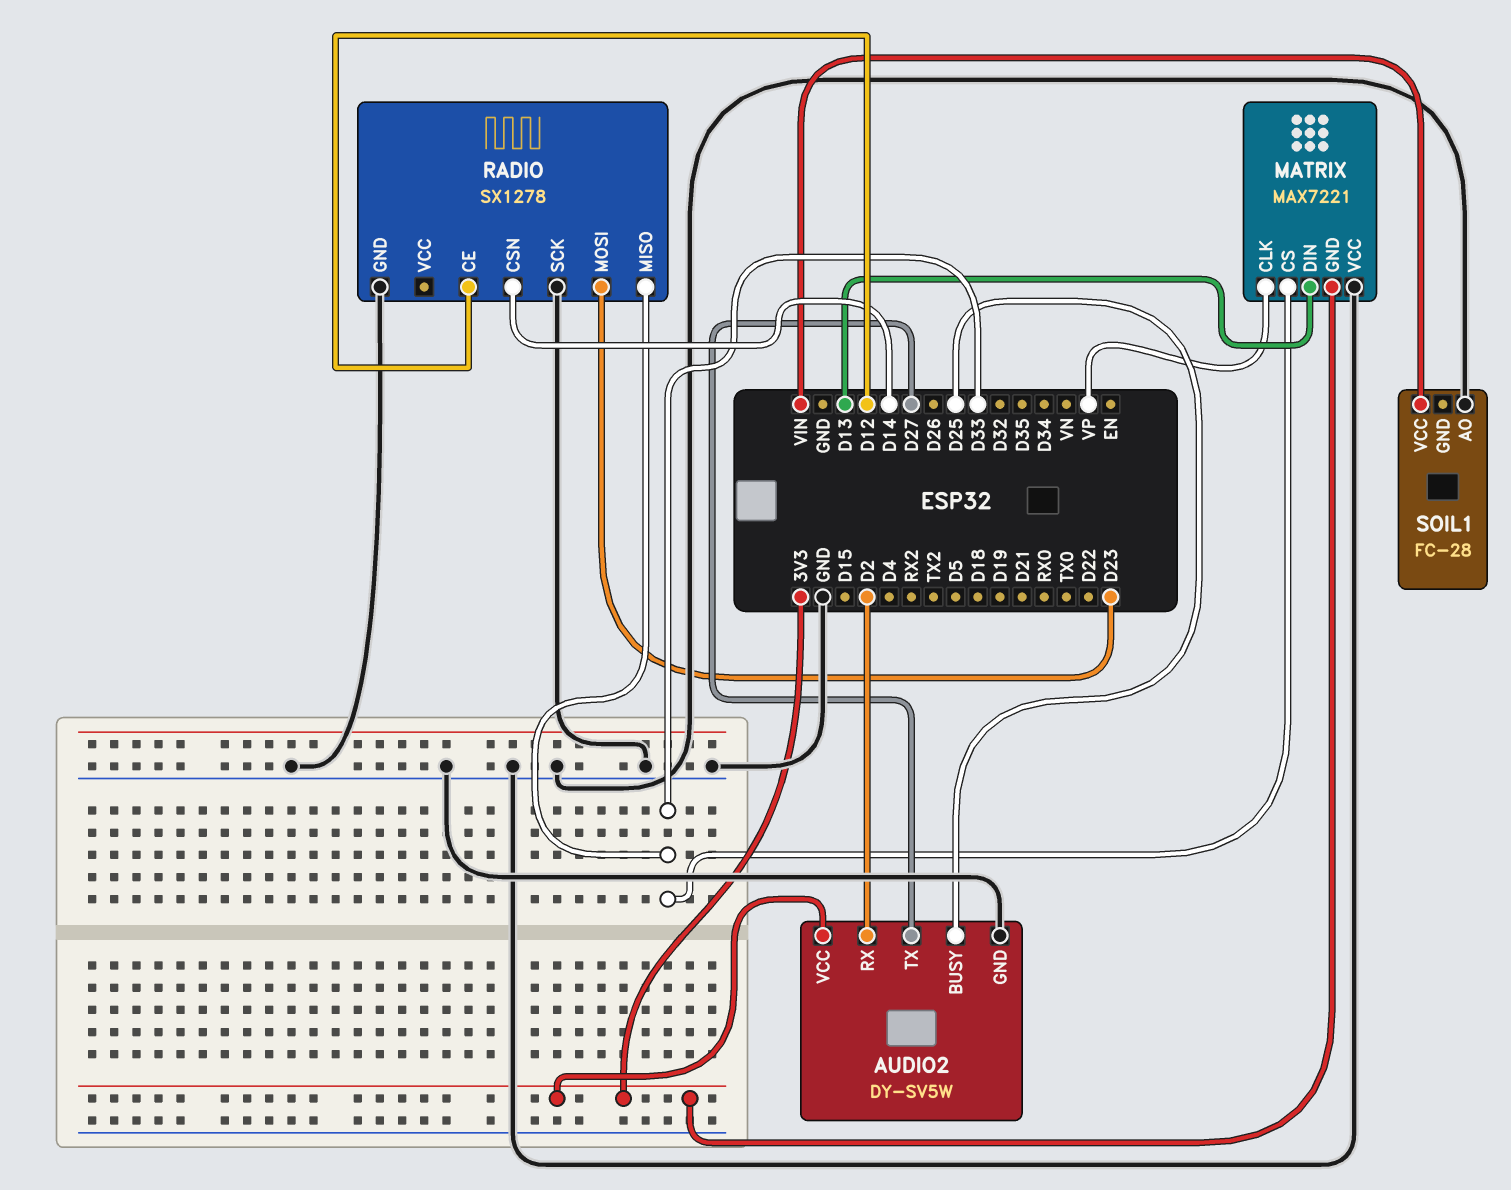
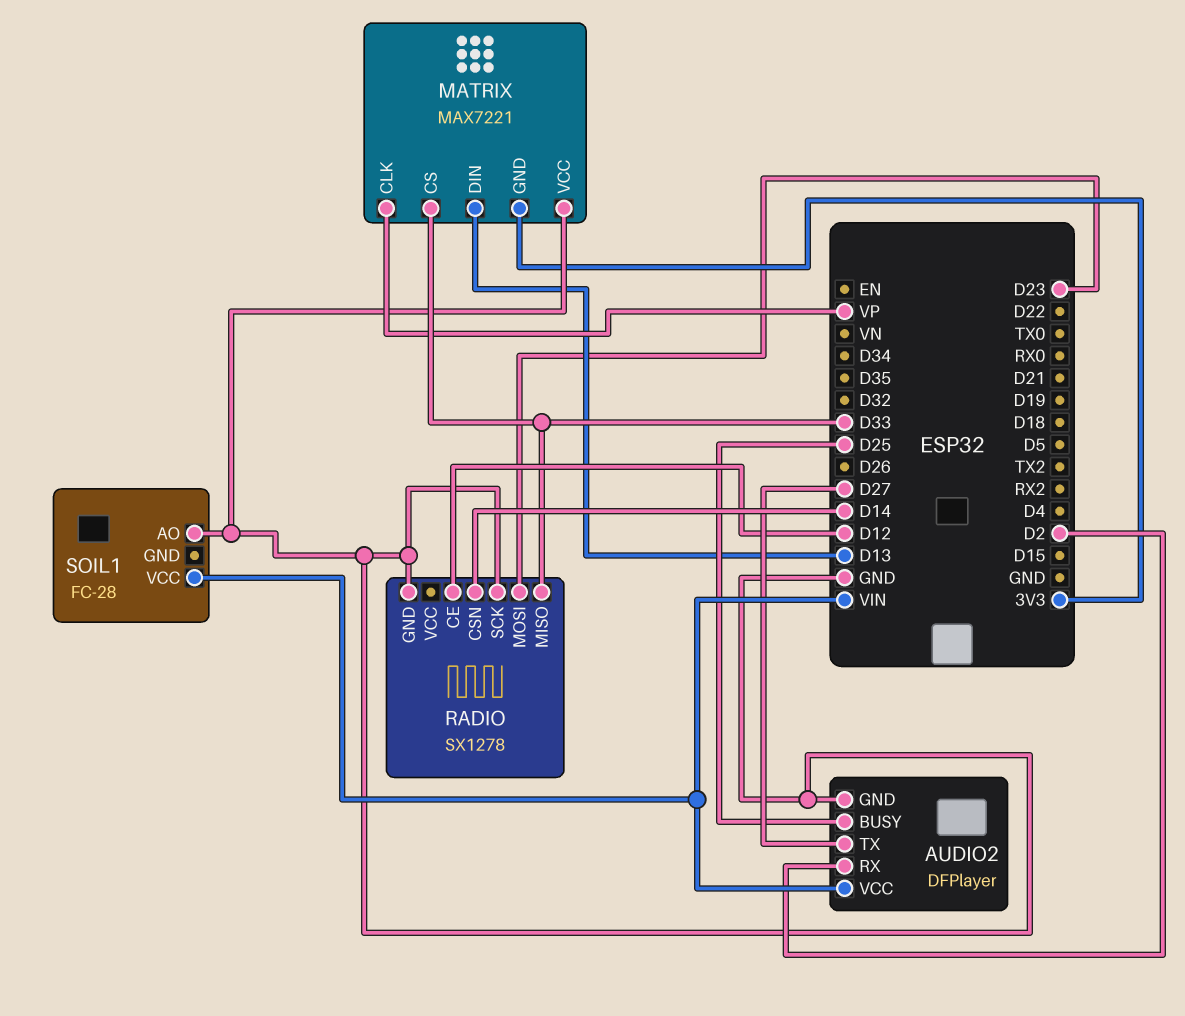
AUDIO2: DY-SV5W -> DFPlayer
AUDIO2 pin VCC: 3V3 -> VIN

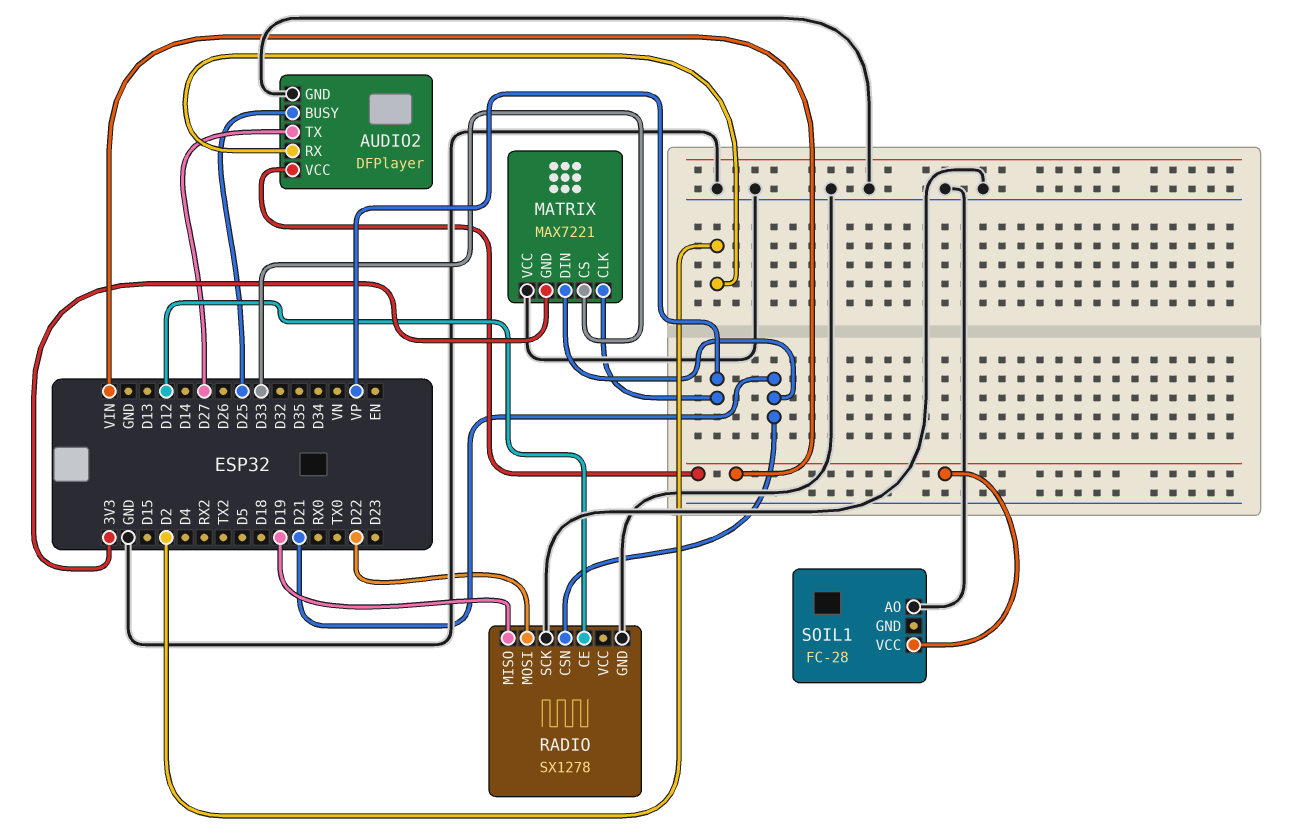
MATRIX pin DIN: D13 -> D21
RADIO pin CSN: D14 -> D21
RADIO pin MISO: D33 -> D19
RADIO pin MOSI: D23 -> D22

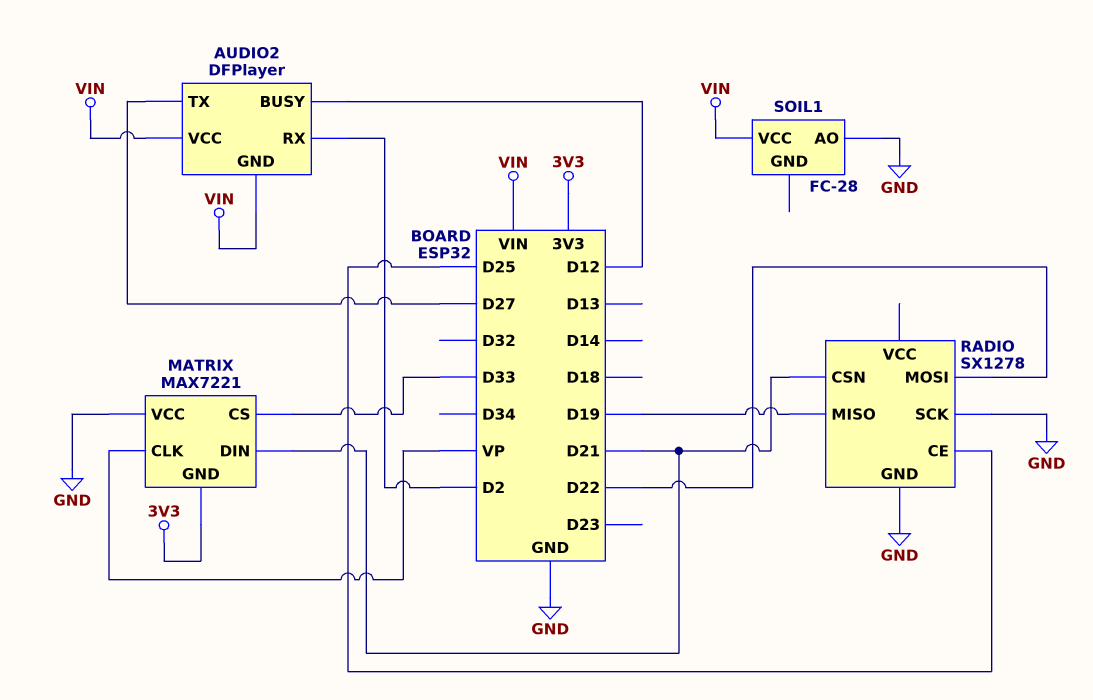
AUDIO2 pin BUSY: D25 -> D12
AUDIO2 pin GND: GND -> VIN
RADIO pin CE: D12 -> D25

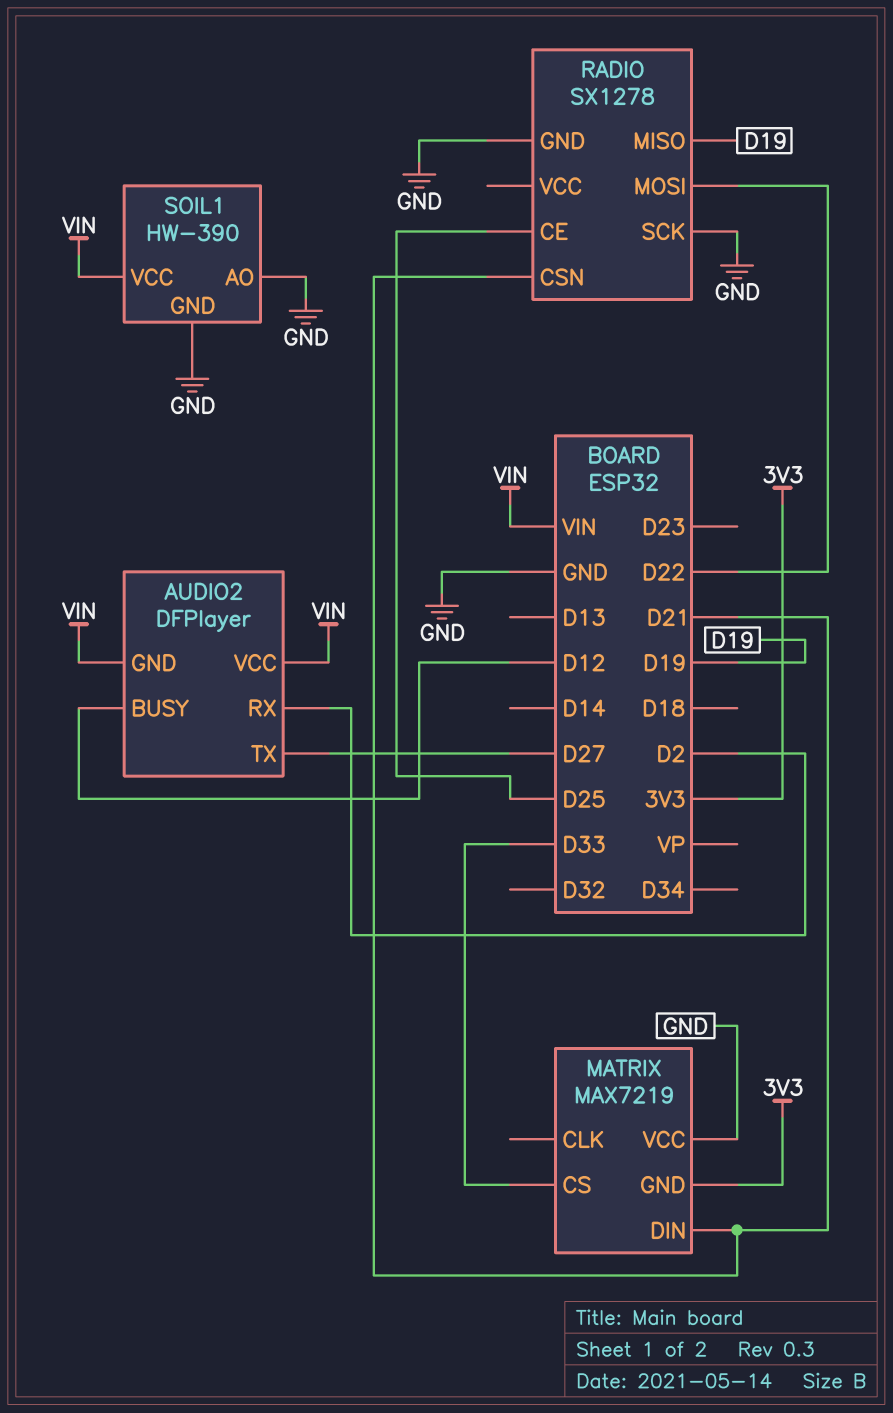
MATRIX: MAX7221 -> MAX7219
MATRIX pin CLK: VP -> none
SOIL1: FC-28 -> HW-390
SOIL1 pin GND: none -> GND

